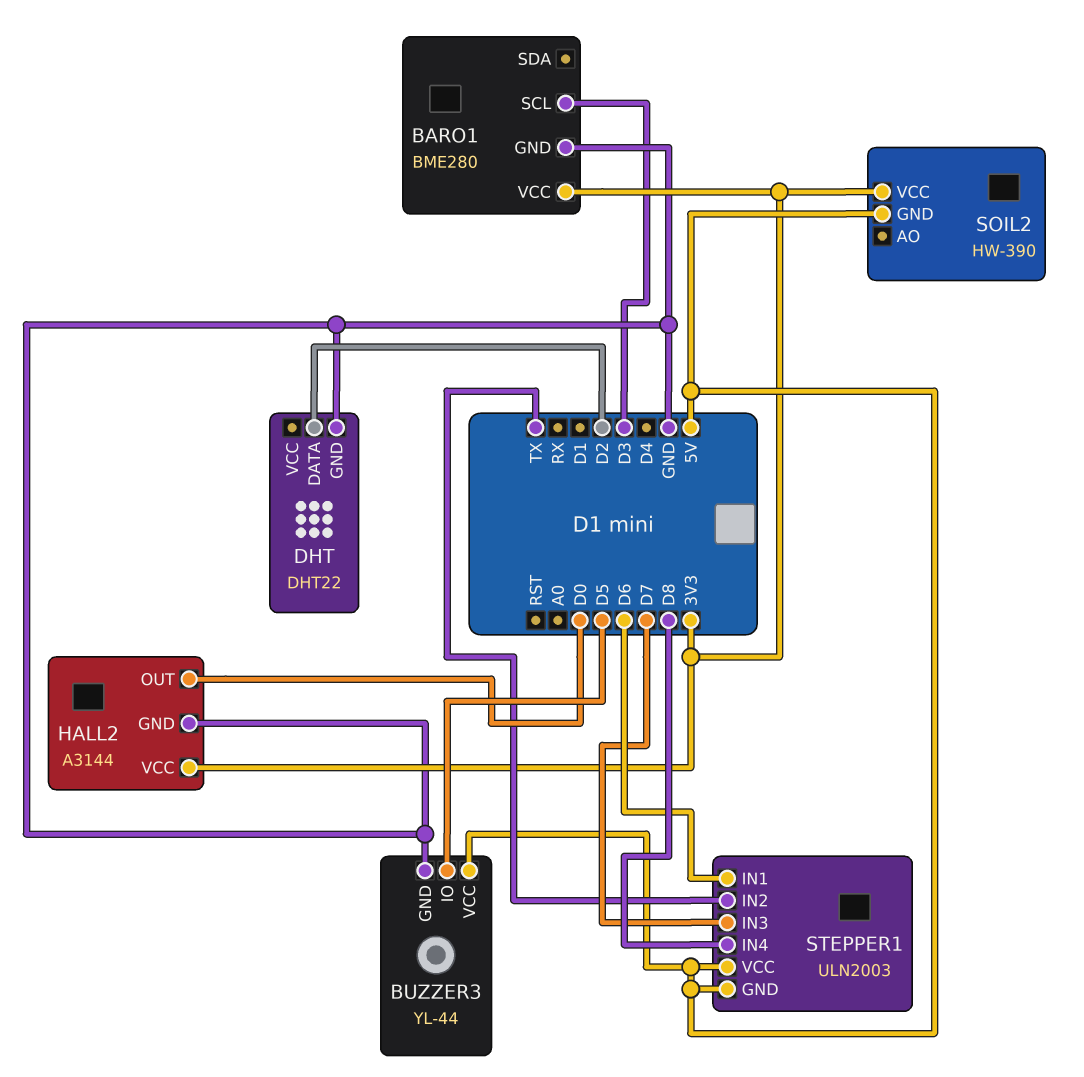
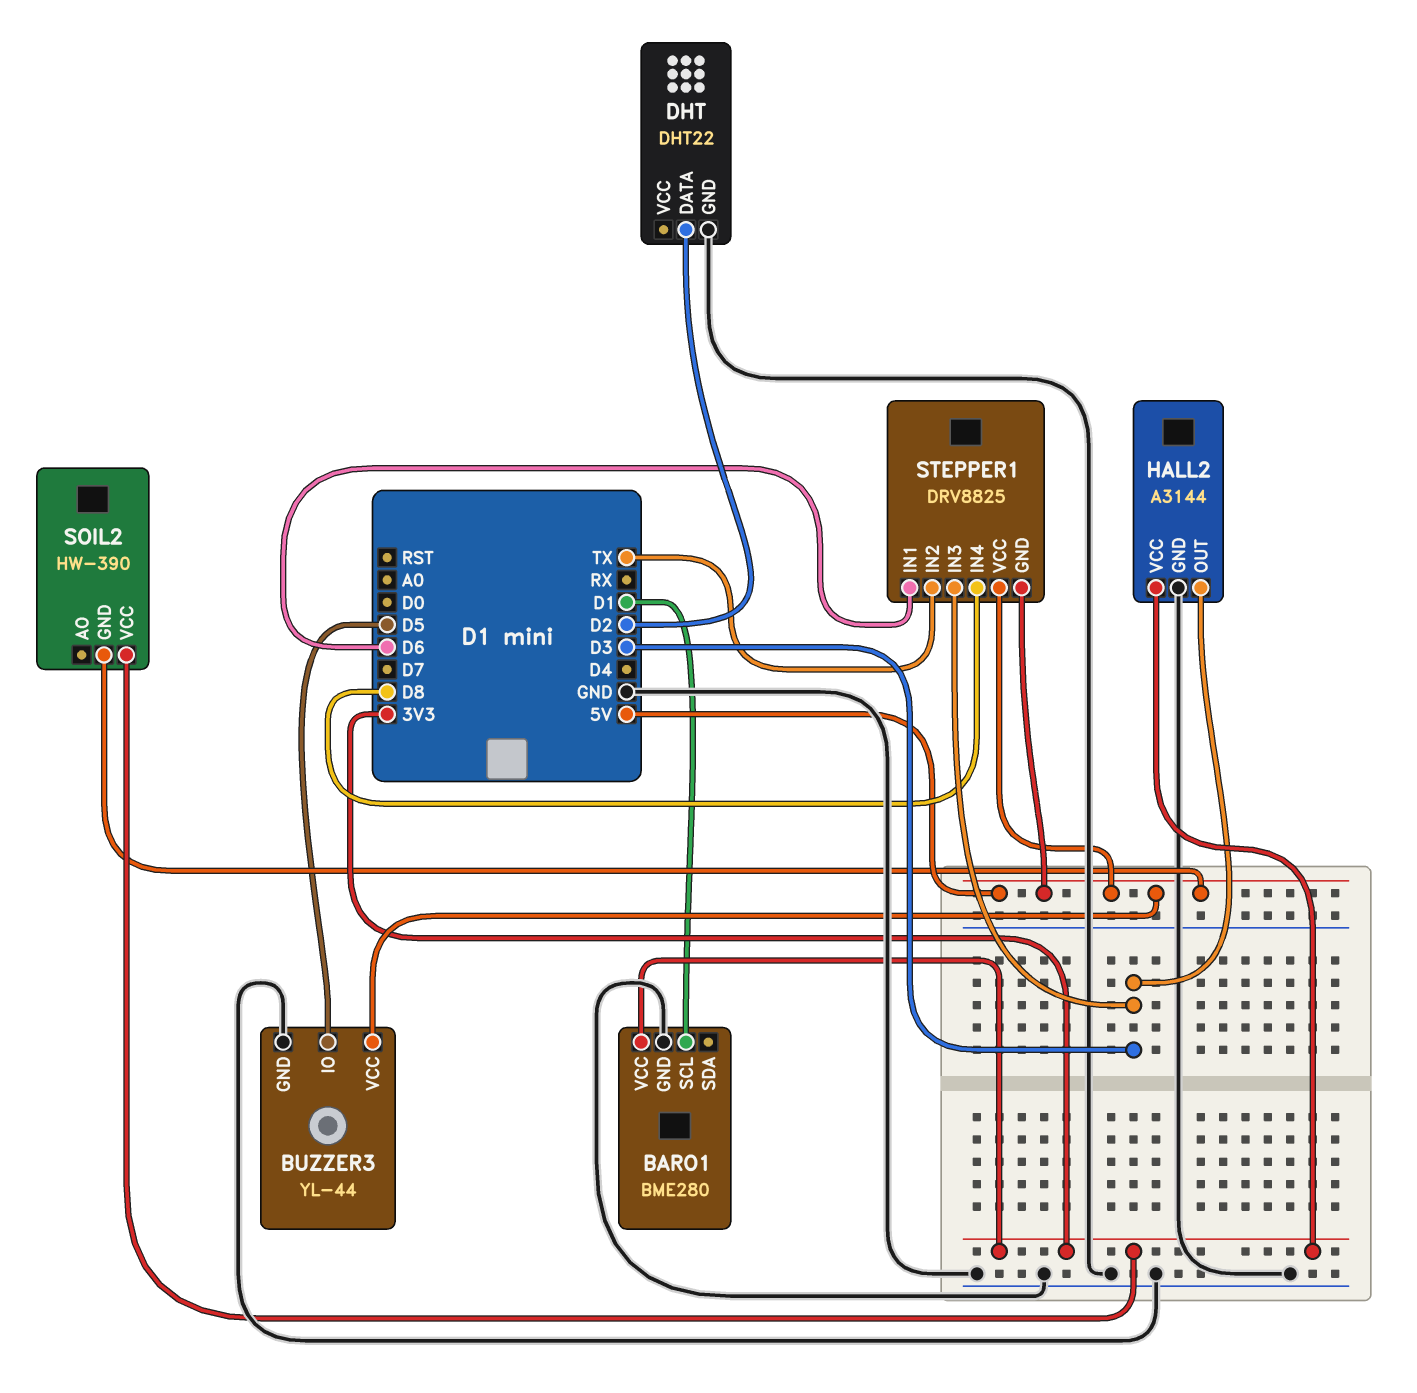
BARO1 pin SCL: D3 -> D1
HALL2 pin OUT: D0 -> D3
STEPPER1: ULN2003 -> DRV8825
STEPPER1 pin IN3: D7 -> D3

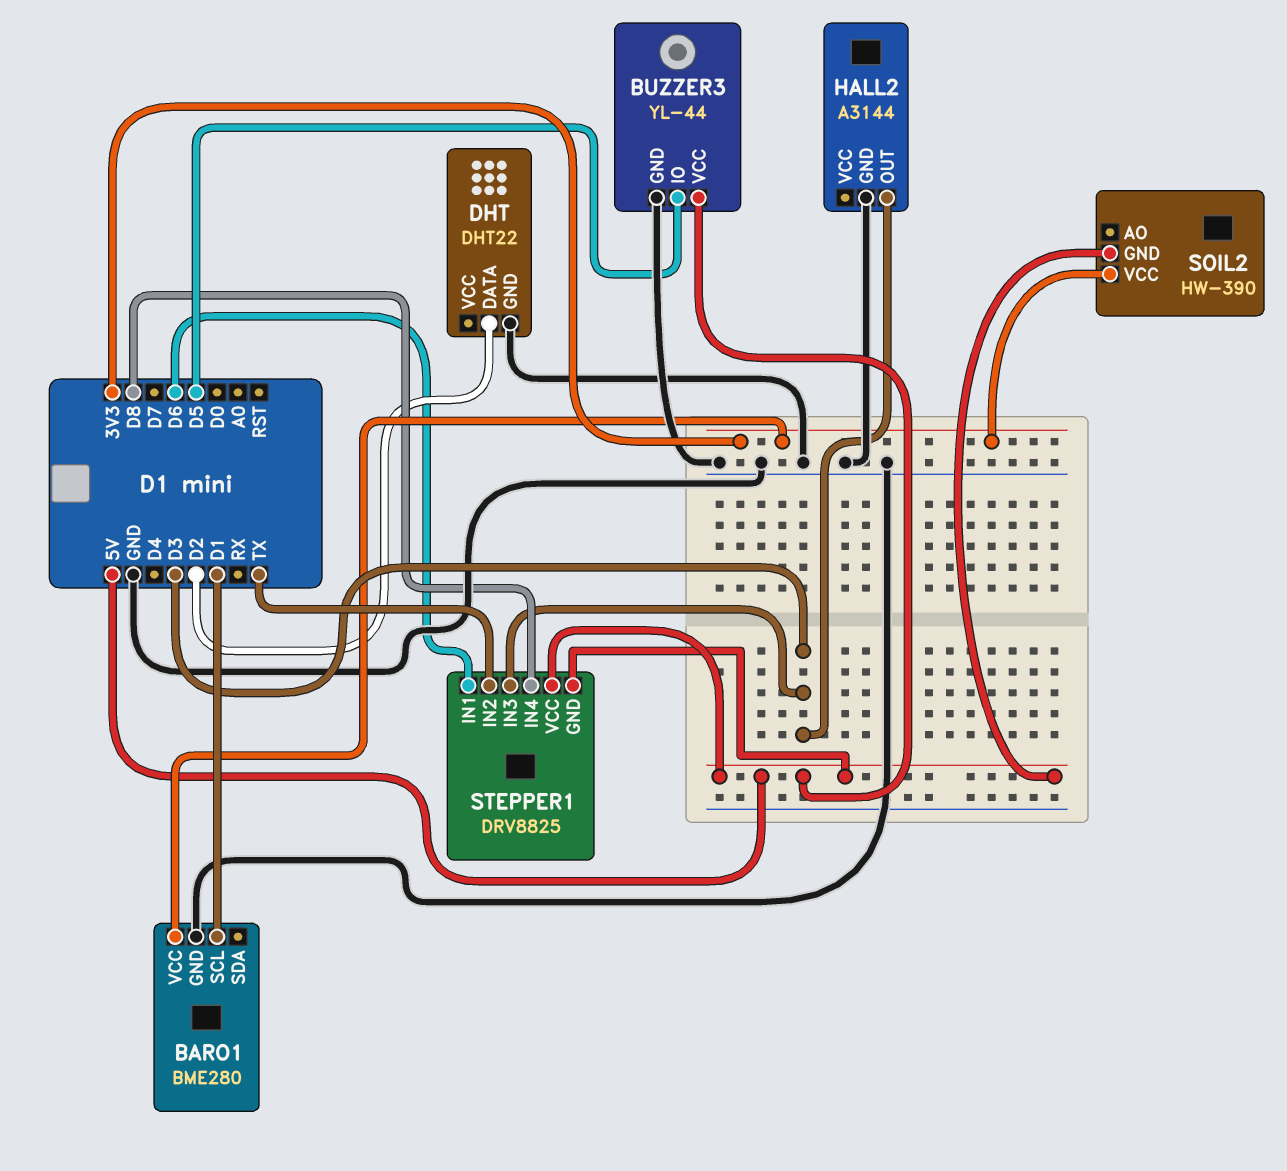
HALL2 pin VCC: 3V3 -> none

